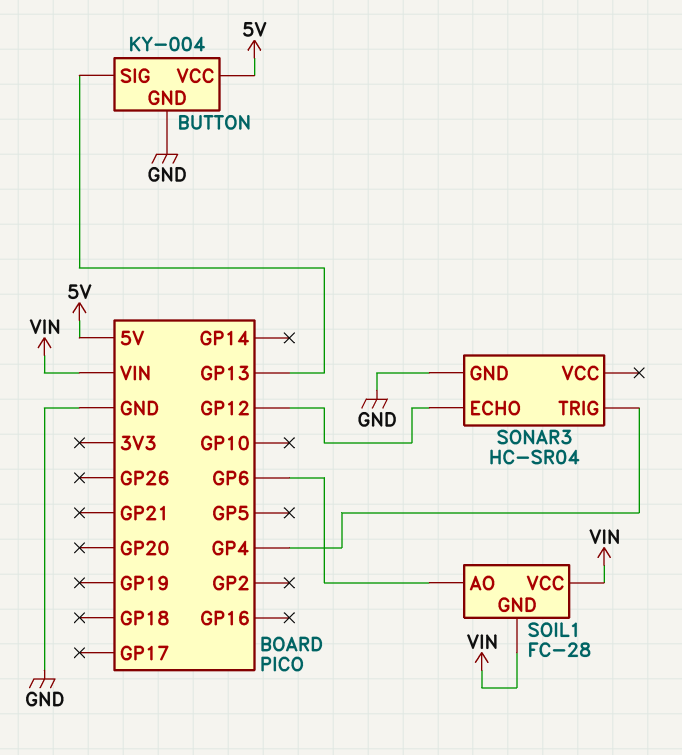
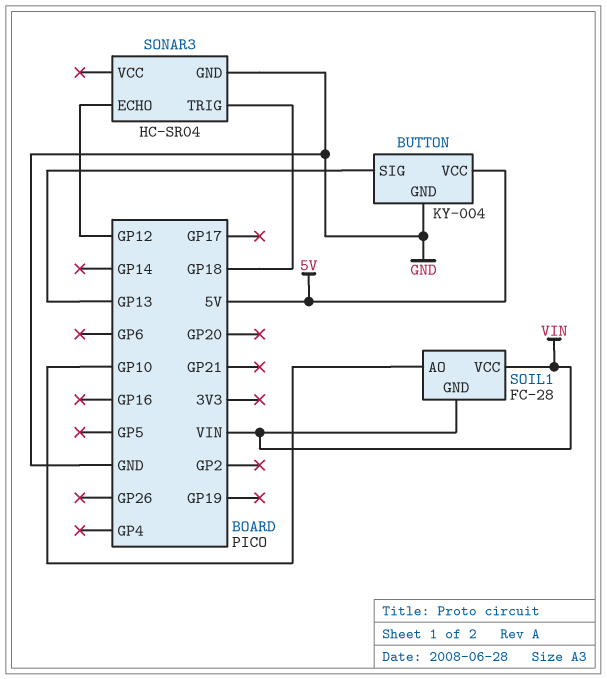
SOIL1 pin AO: GP6 -> GP10
SONAR3 pin TRIG: GP4 -> GP18

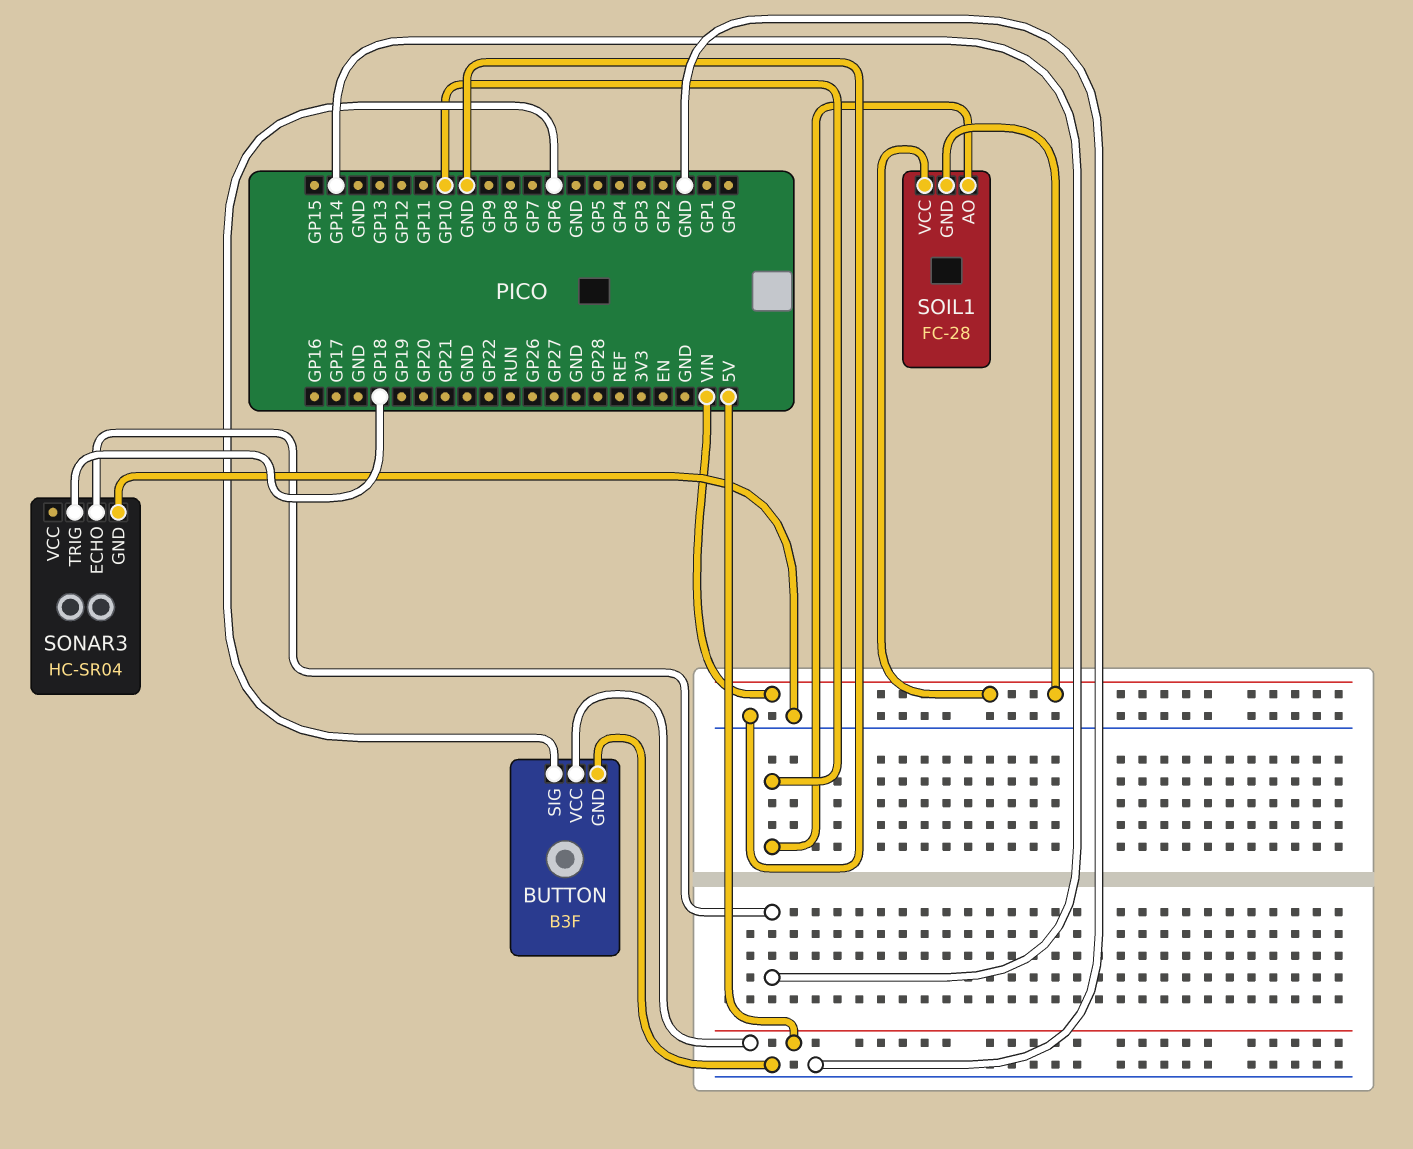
BUTTON: KY-004 -> B3F
BUTTON pin SIG: GP13 -> GP6
SONAR3 pin ECHO: GP12 -> GP14

